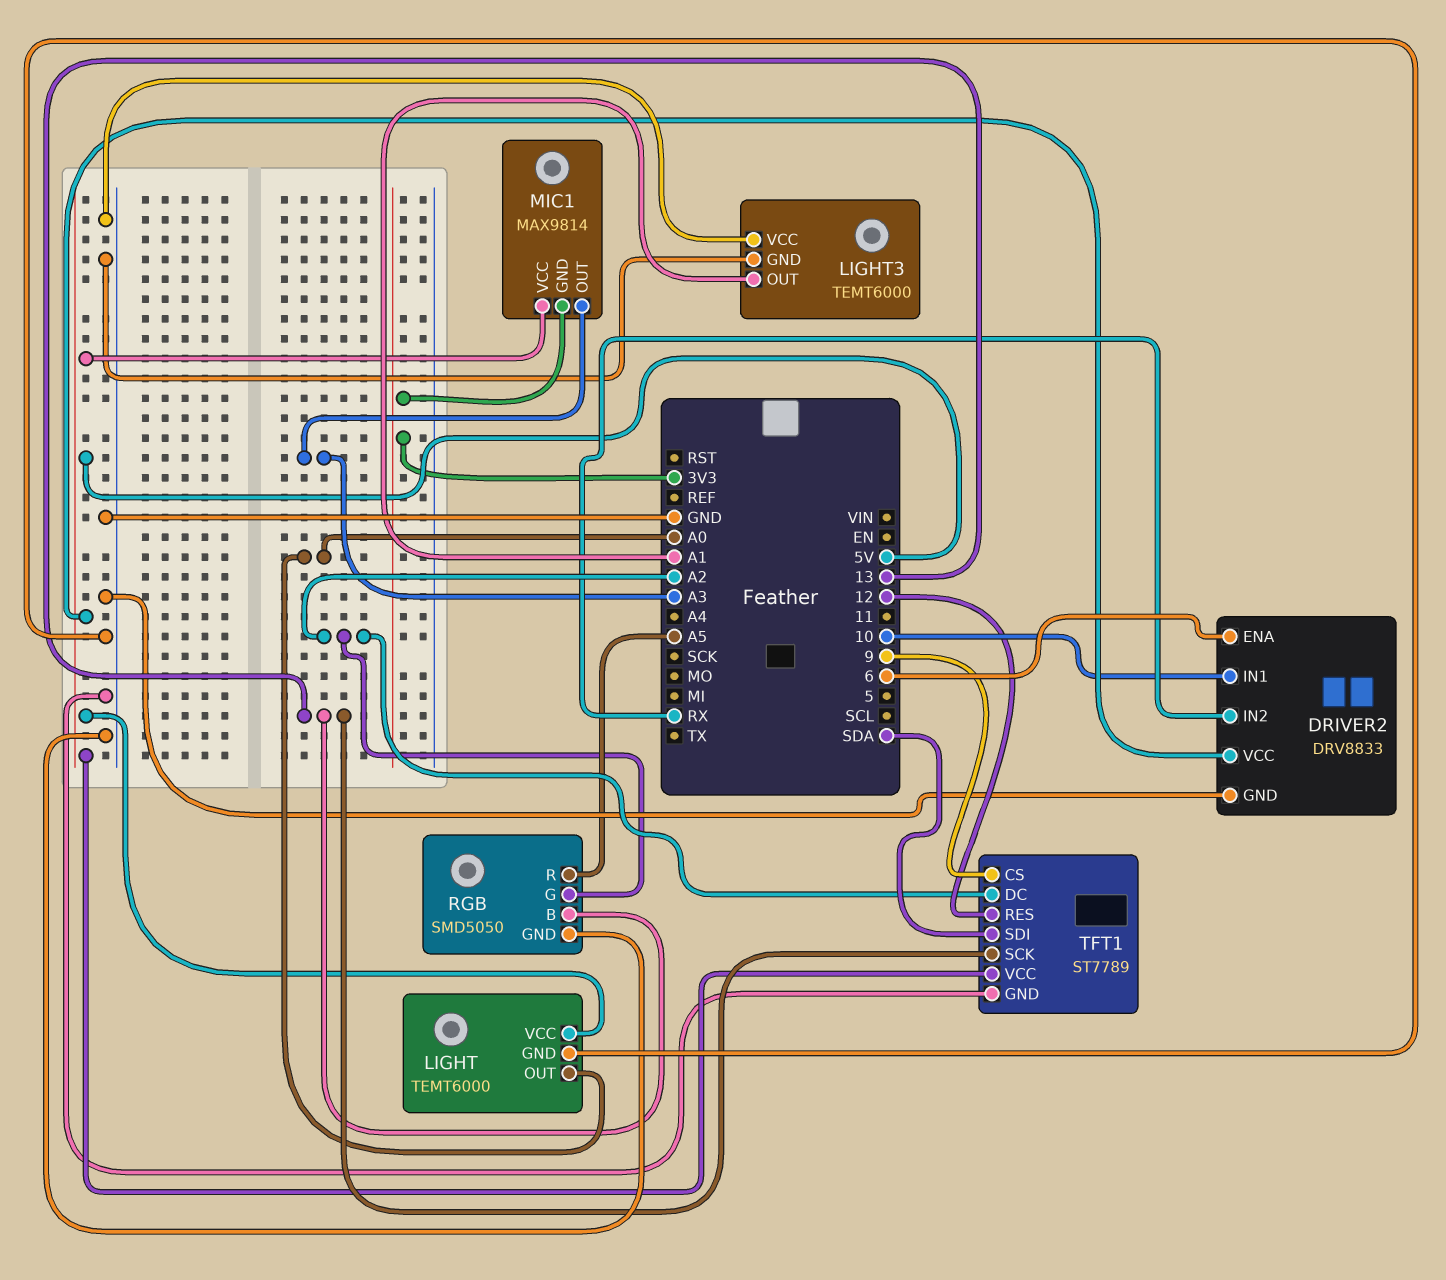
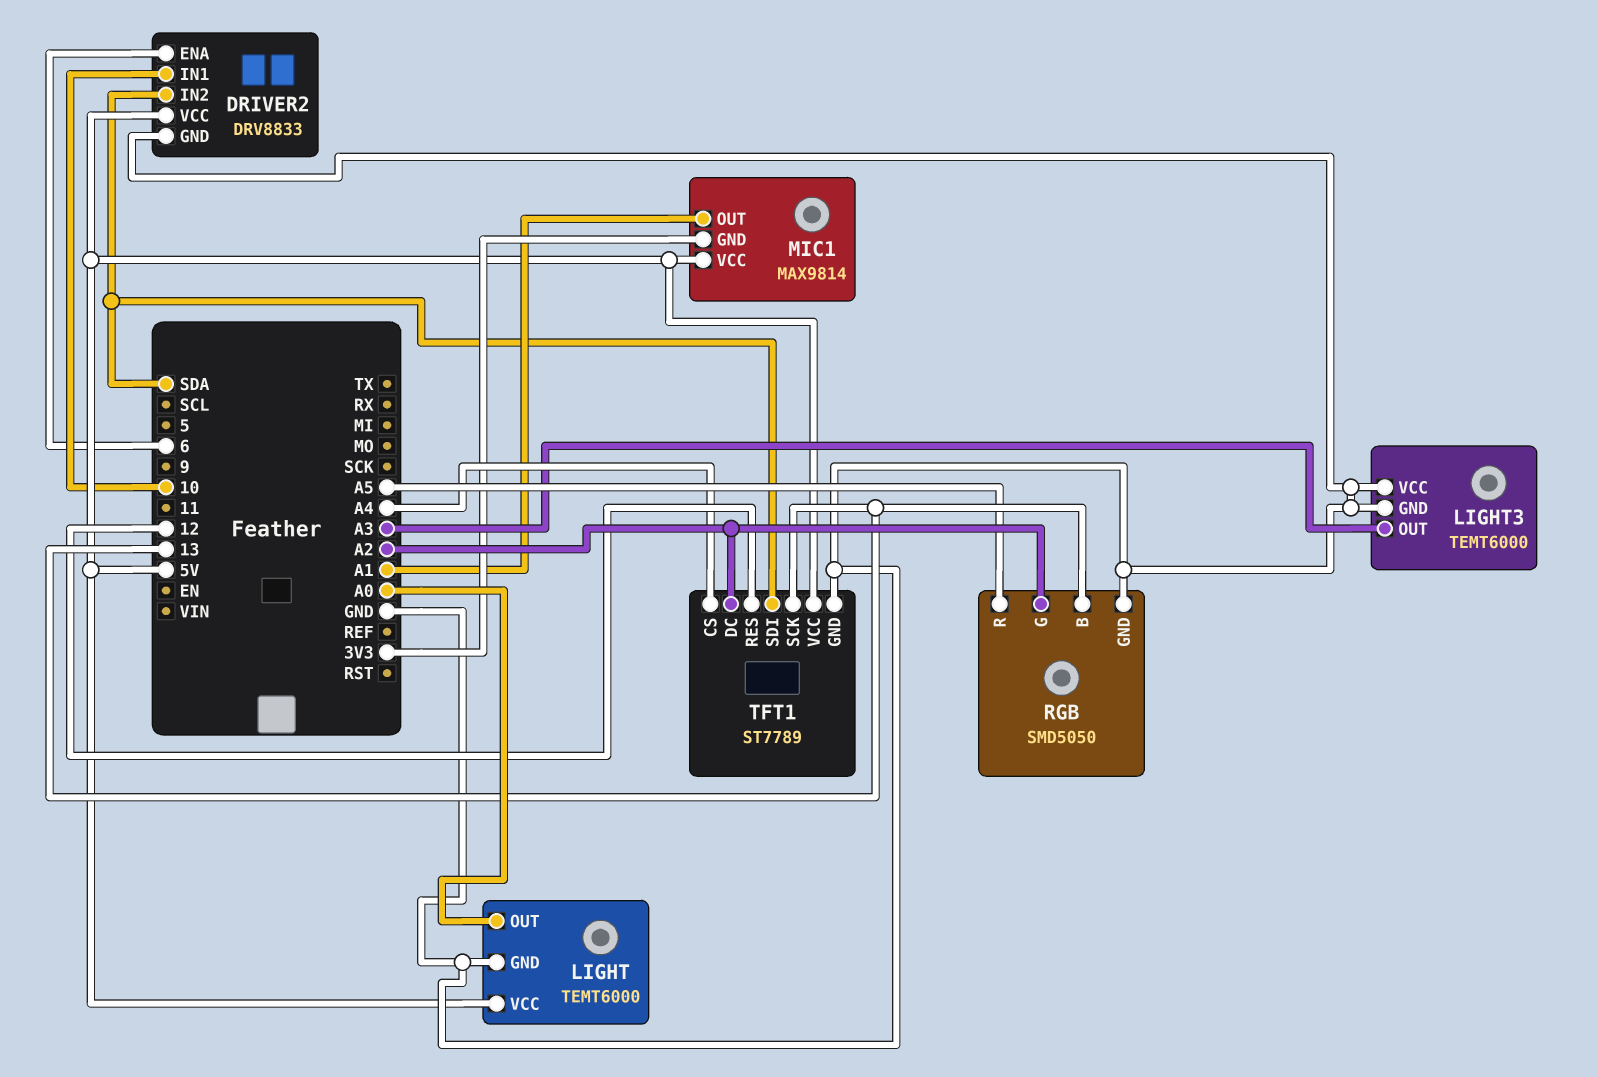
DRIVER2 pin IN2: RX -> SDA
LIGHT3 pin OUT: A1 -> A3
MIC1 pin OUT: A3 -> A1
TFT1 pin CS: 9 -> A4

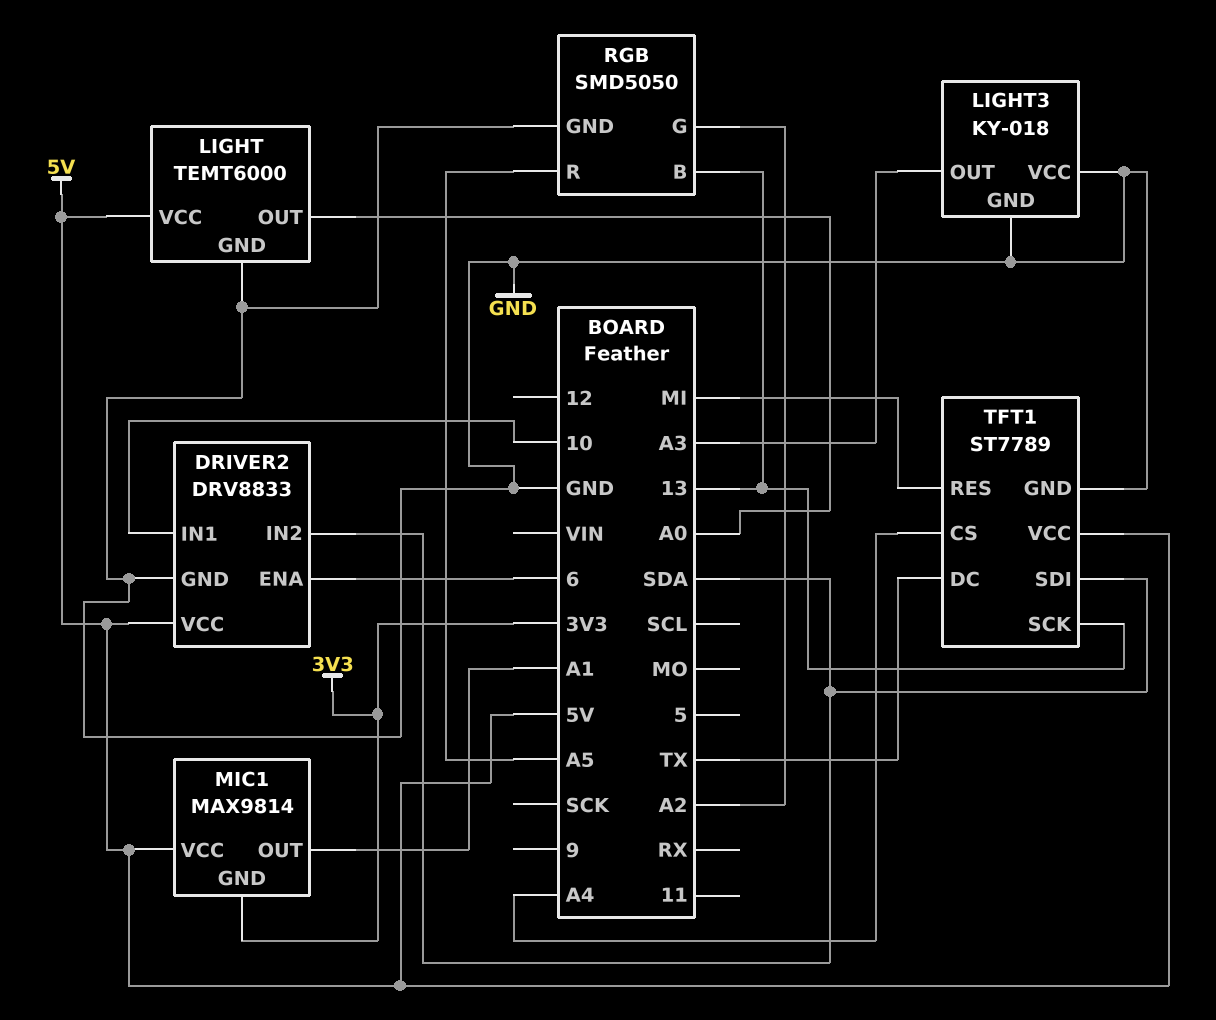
LIGHT3: TEMT6000 -> KY-018
TFT1 pin DC: A2 -> TX
TFT1 pin RES: 12 -> MI

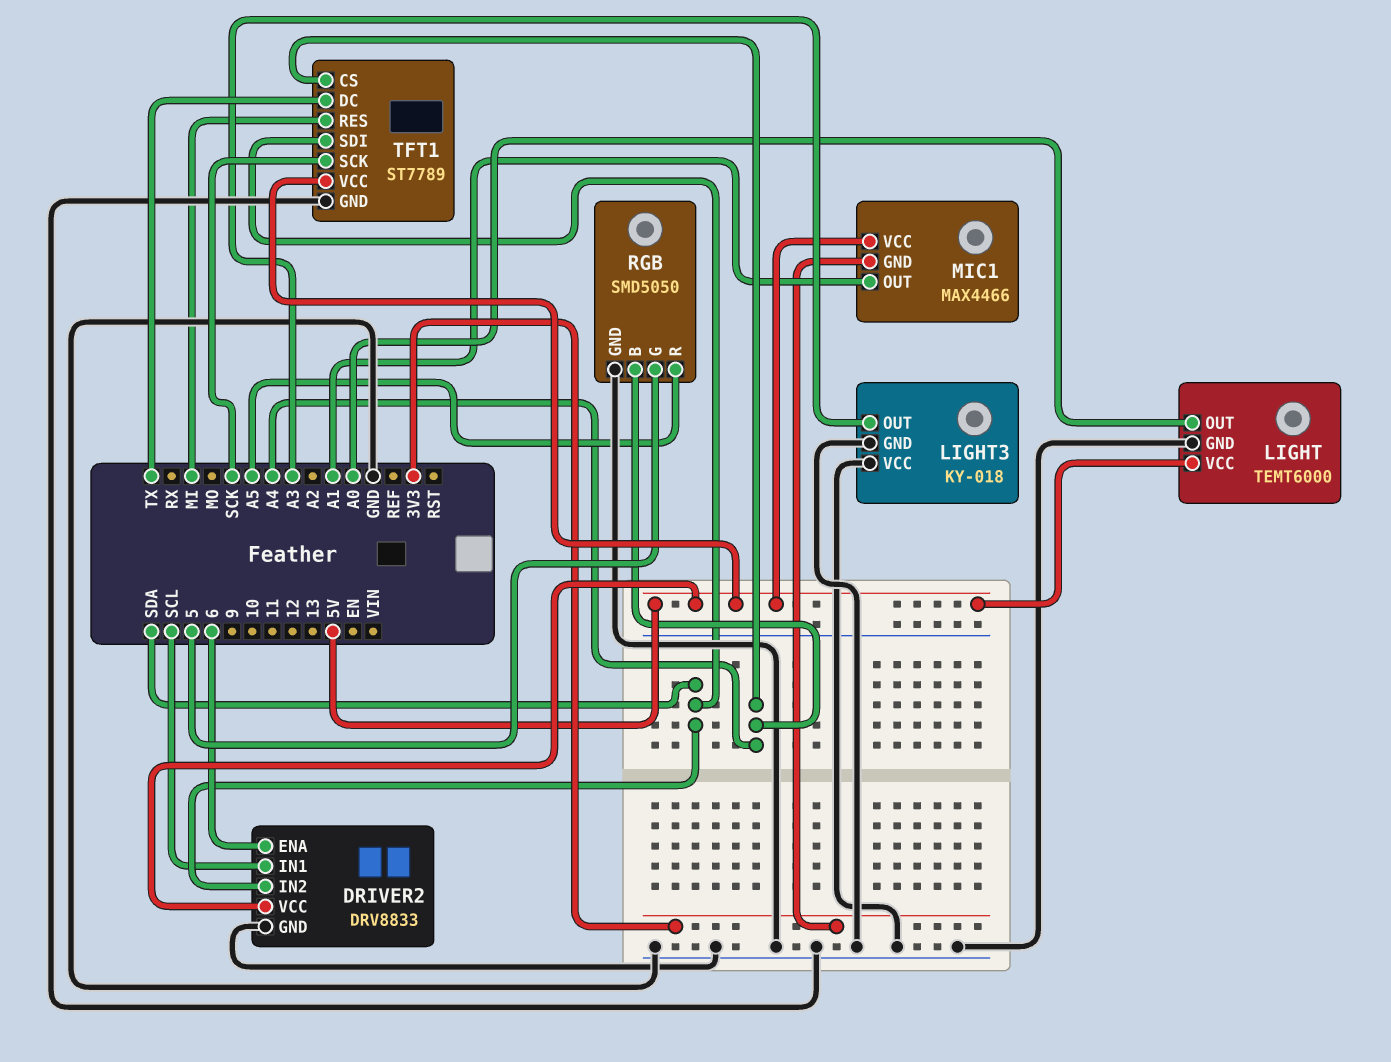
DRIVER2 pin IN1: 10 -> SCL
MIC1: MAX9814 -> MAX4466
RGB pin B: 13 -> A4
RGB pin G: A2 -> 5
TFT1 pin SCK: 13 -> SCK

